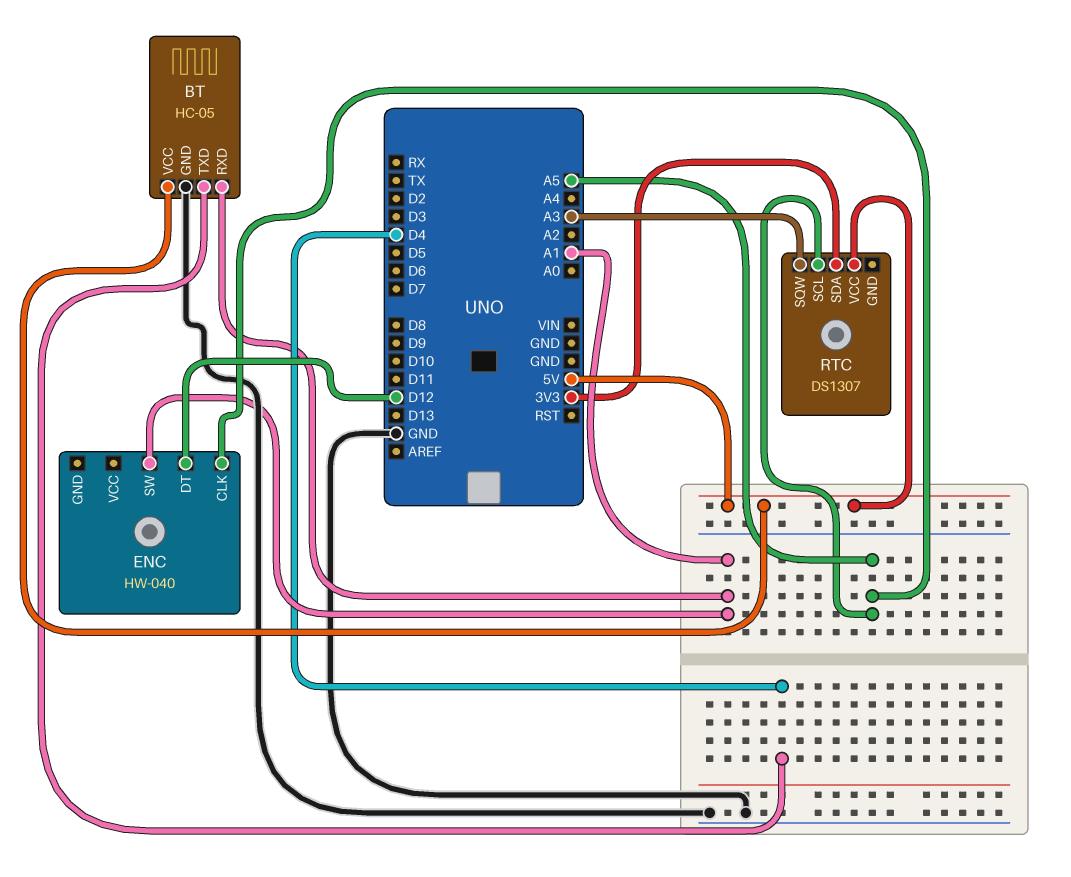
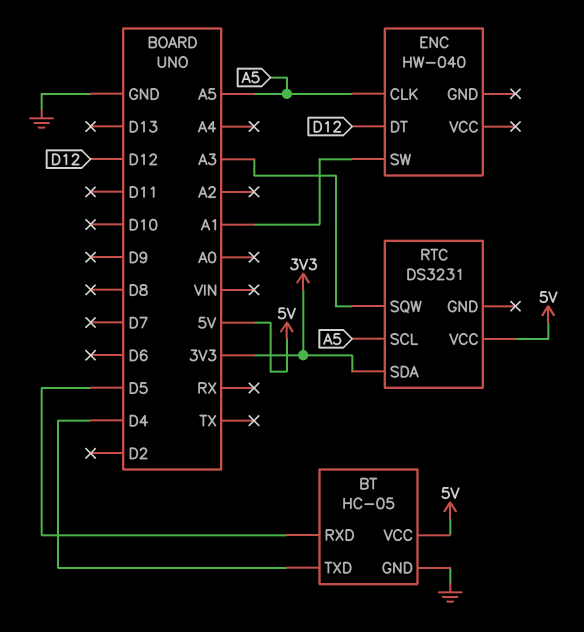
BT pin RXD: A1 -> D5
RTC: DS1307 -> DS3231

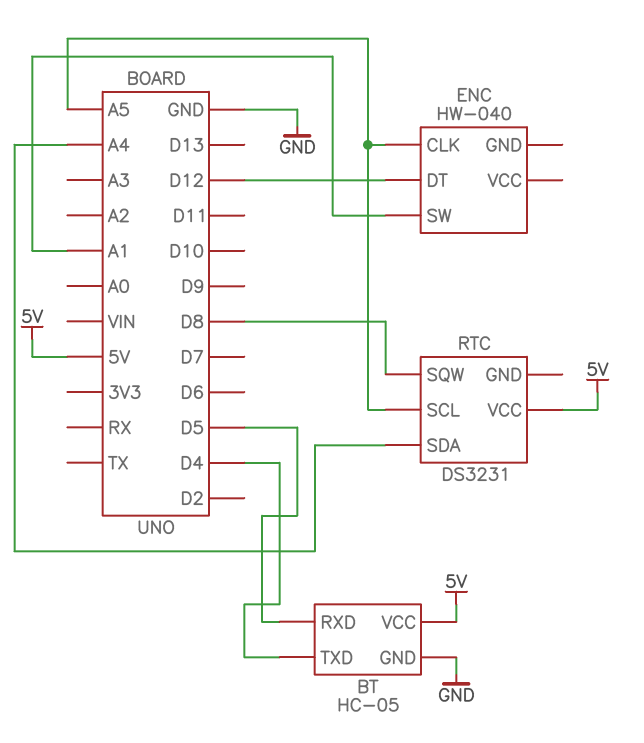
RTC pin SDA: 3V3 -> A4
RTC pin SQW: A3 -> D8

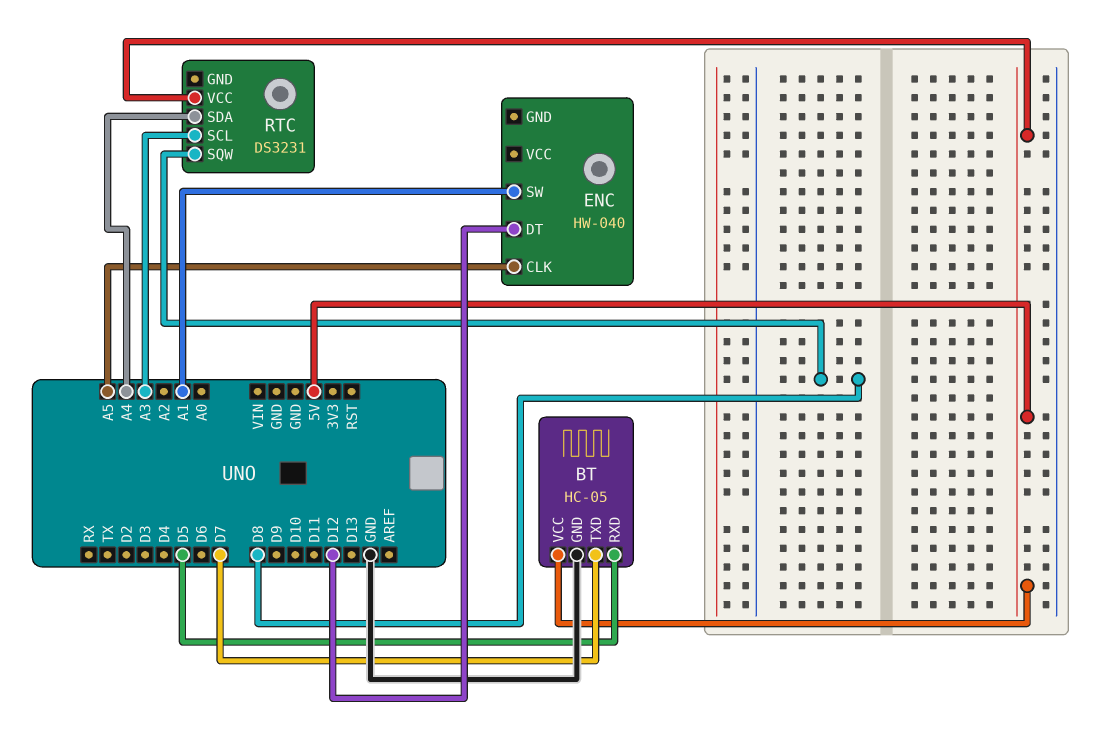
BT pin TXD: D4 -> D7
RTC pin SCL: A5 -> A3

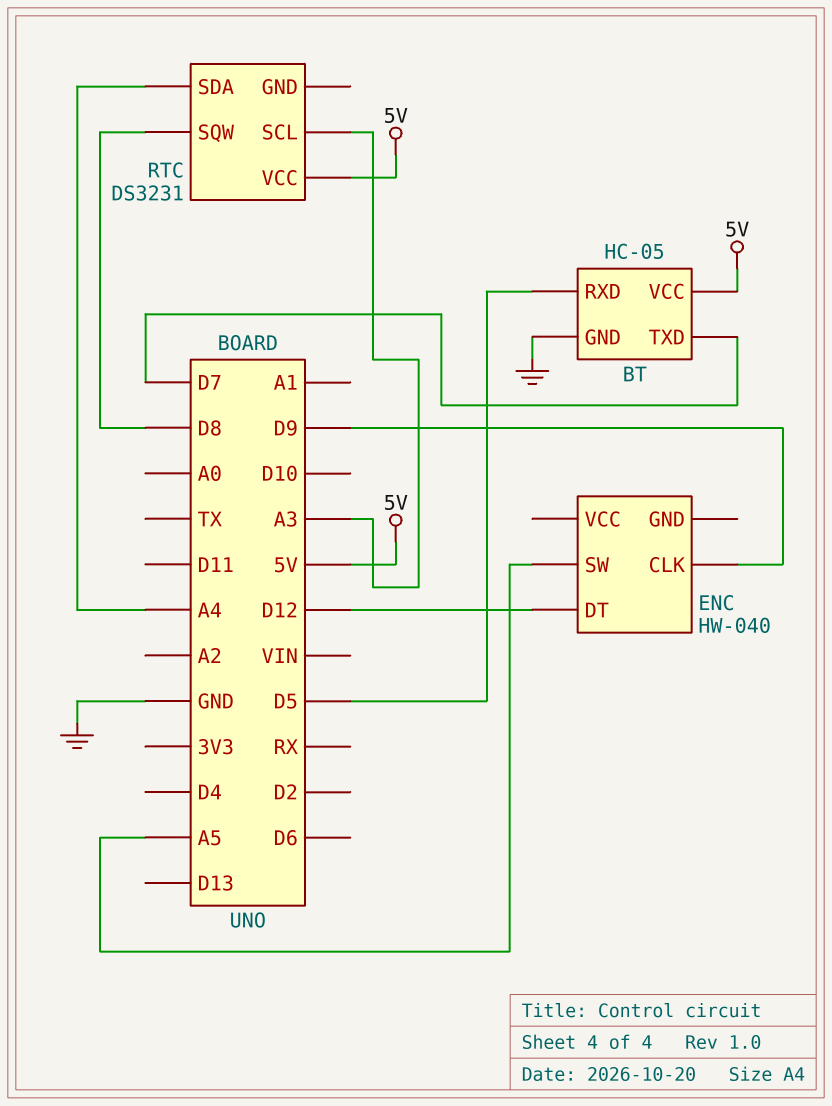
ENC pin CLK: A5 -> D9
ENC pin SW: A1 -> A5

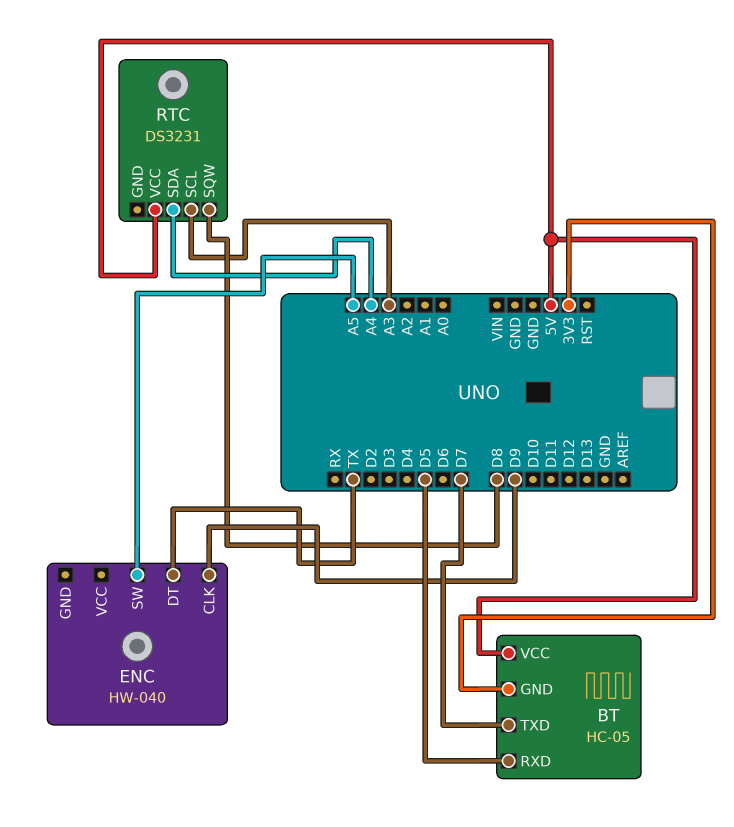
BT pin GND: GND -> 3V3
ENC pin DT: D12 -> TX

